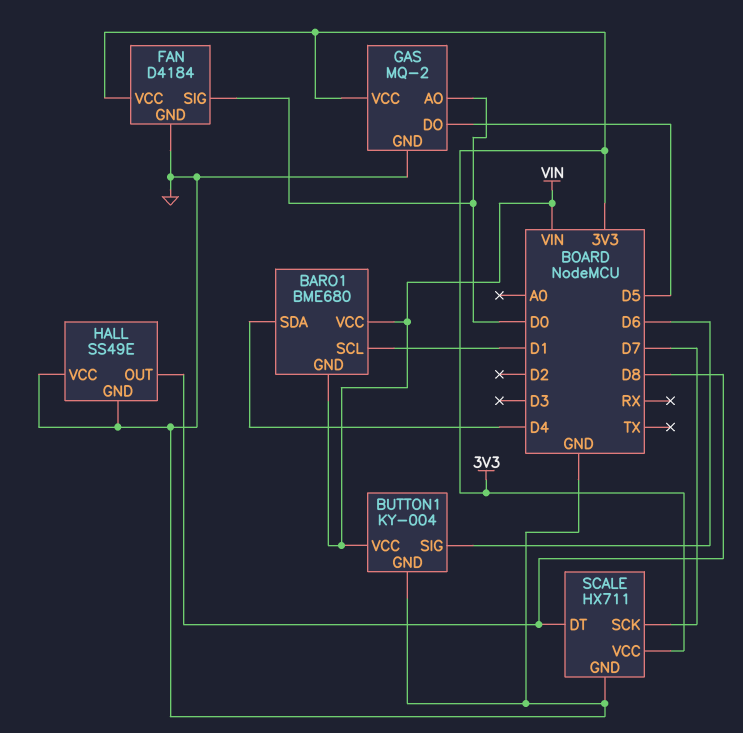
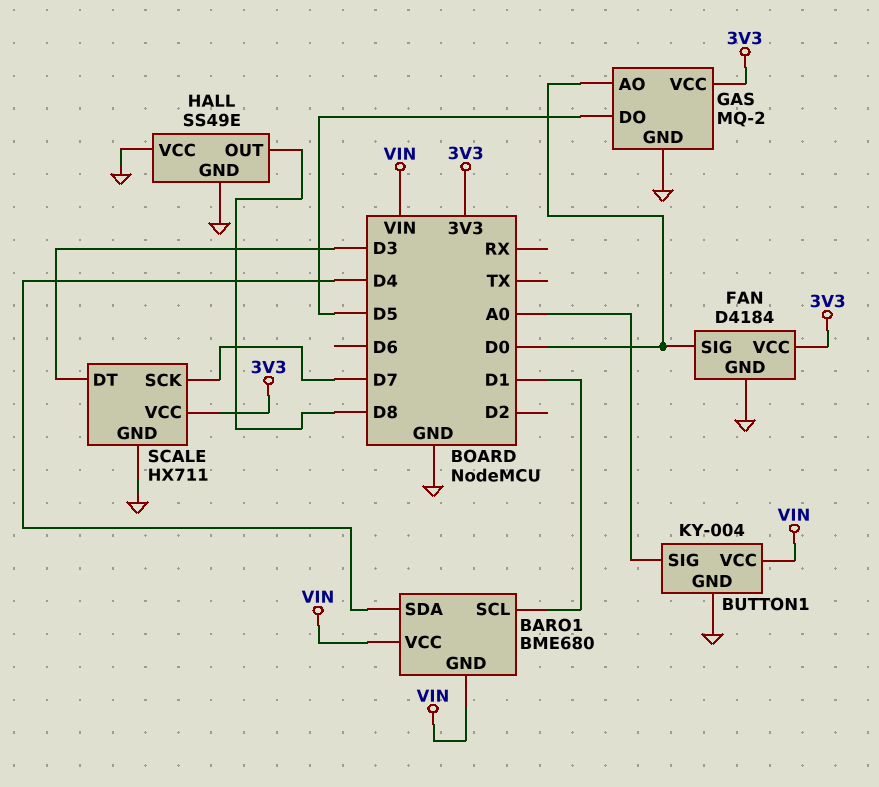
BUTTON1 pin SIG: D6 -> A0
SCALE pin DT: D8 -> D3

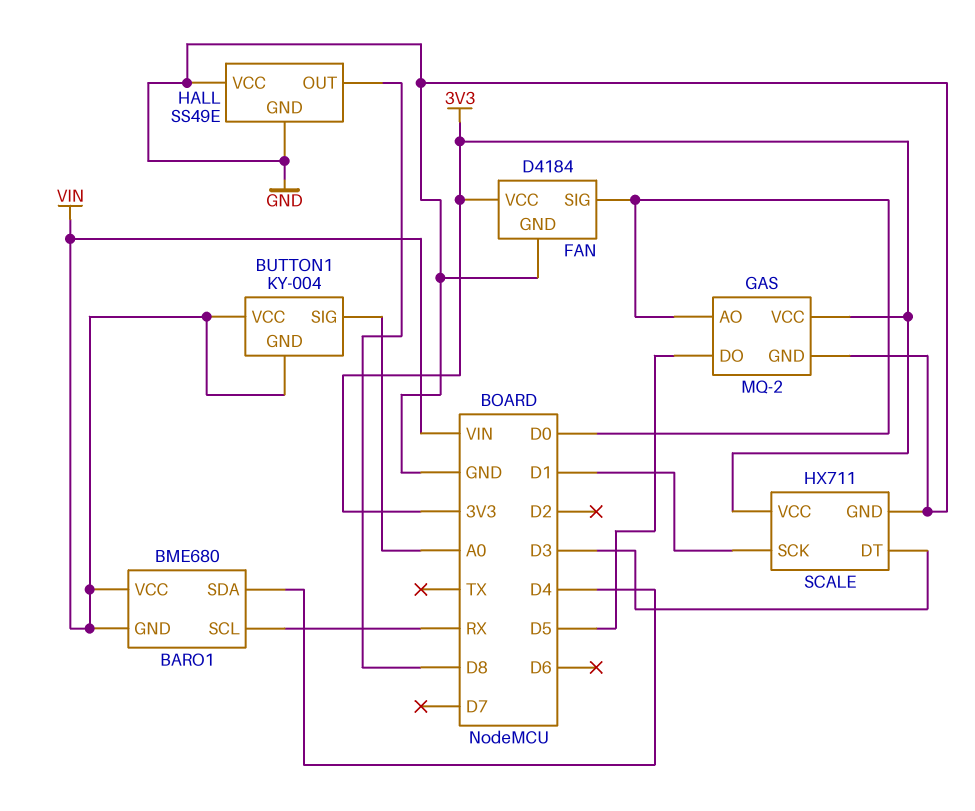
BARO1 pin SCL: D1 -> RX
BUTTON1 pin GND: GND -> VIN
SCALE pin SCK: D7 -> D1

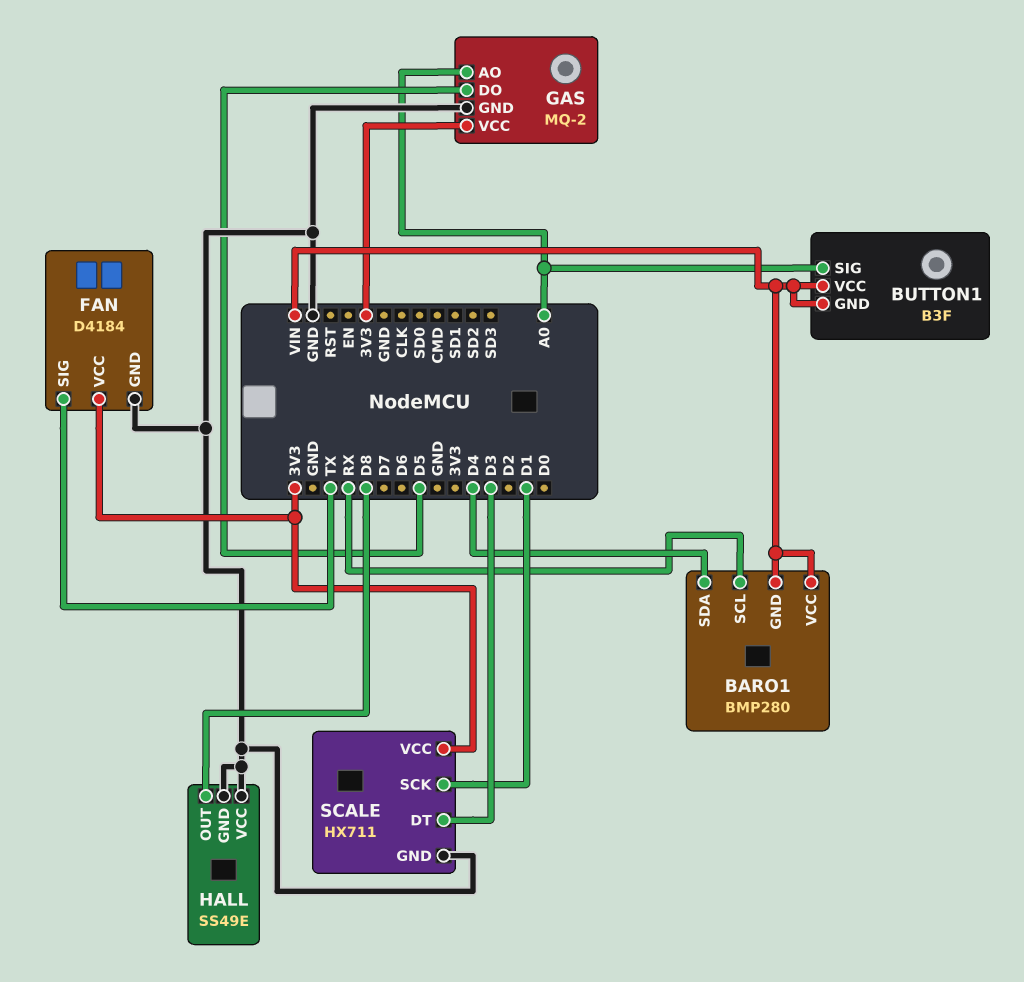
BARO1: BME680 -> BMP280
BUTTON1: KY-004 -> B3F
FAN pin SIG: D0 -> TX
GAS pin AO: D0 -> A0

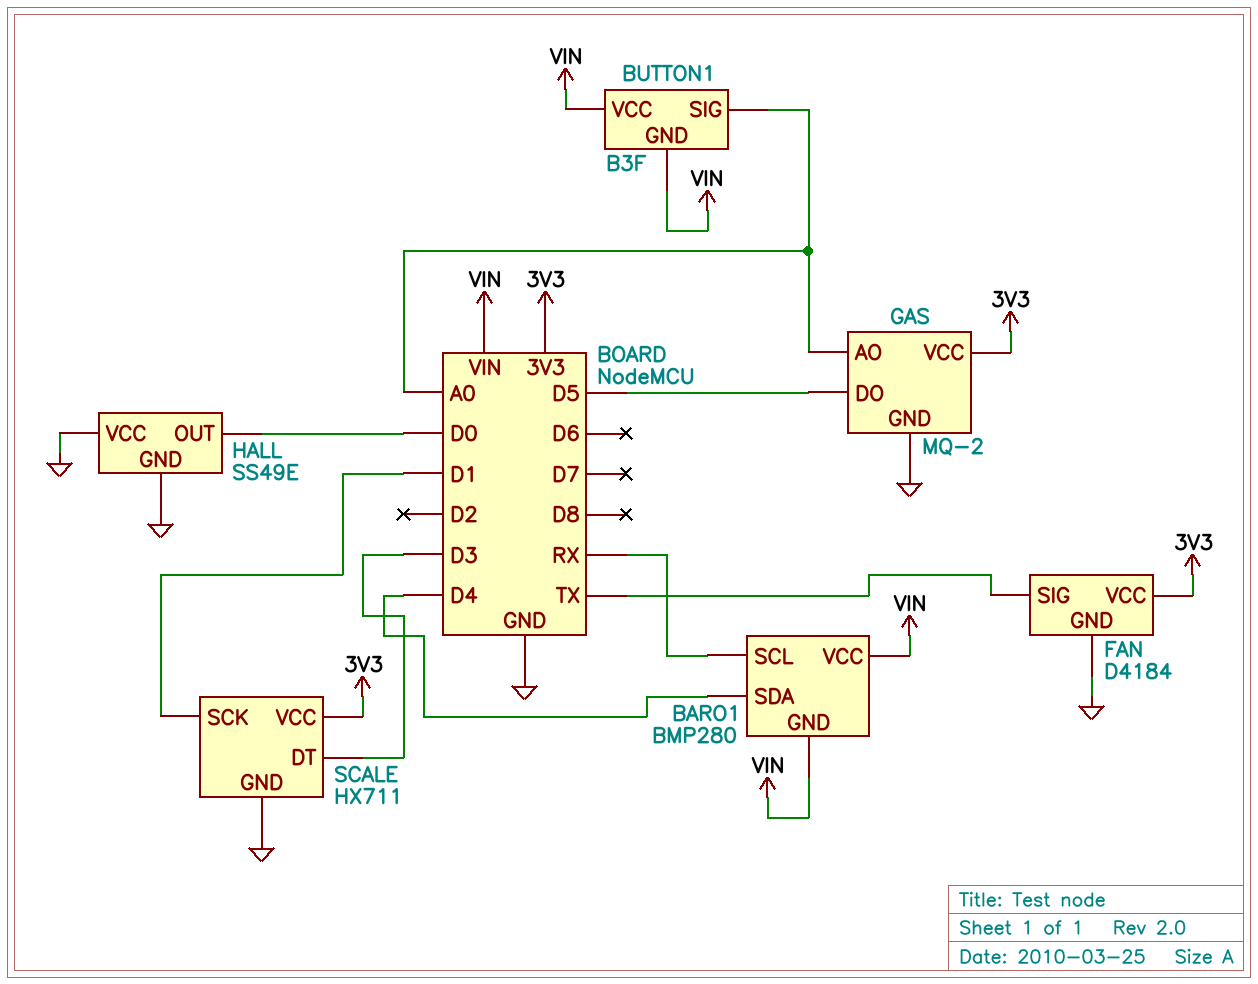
HALL pin OUT: D8 -> D0

